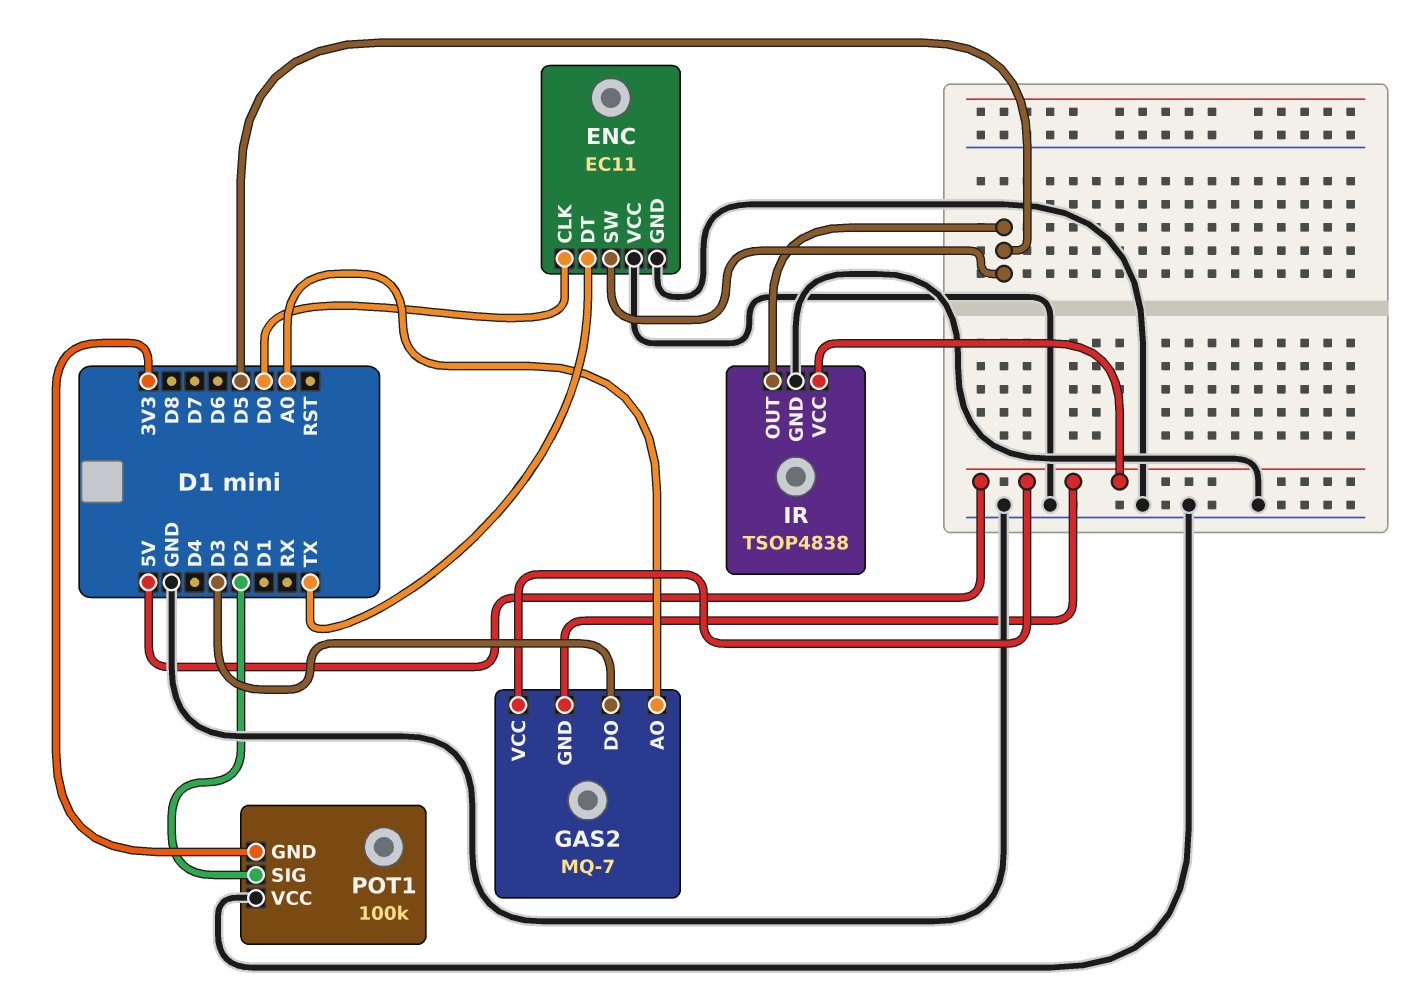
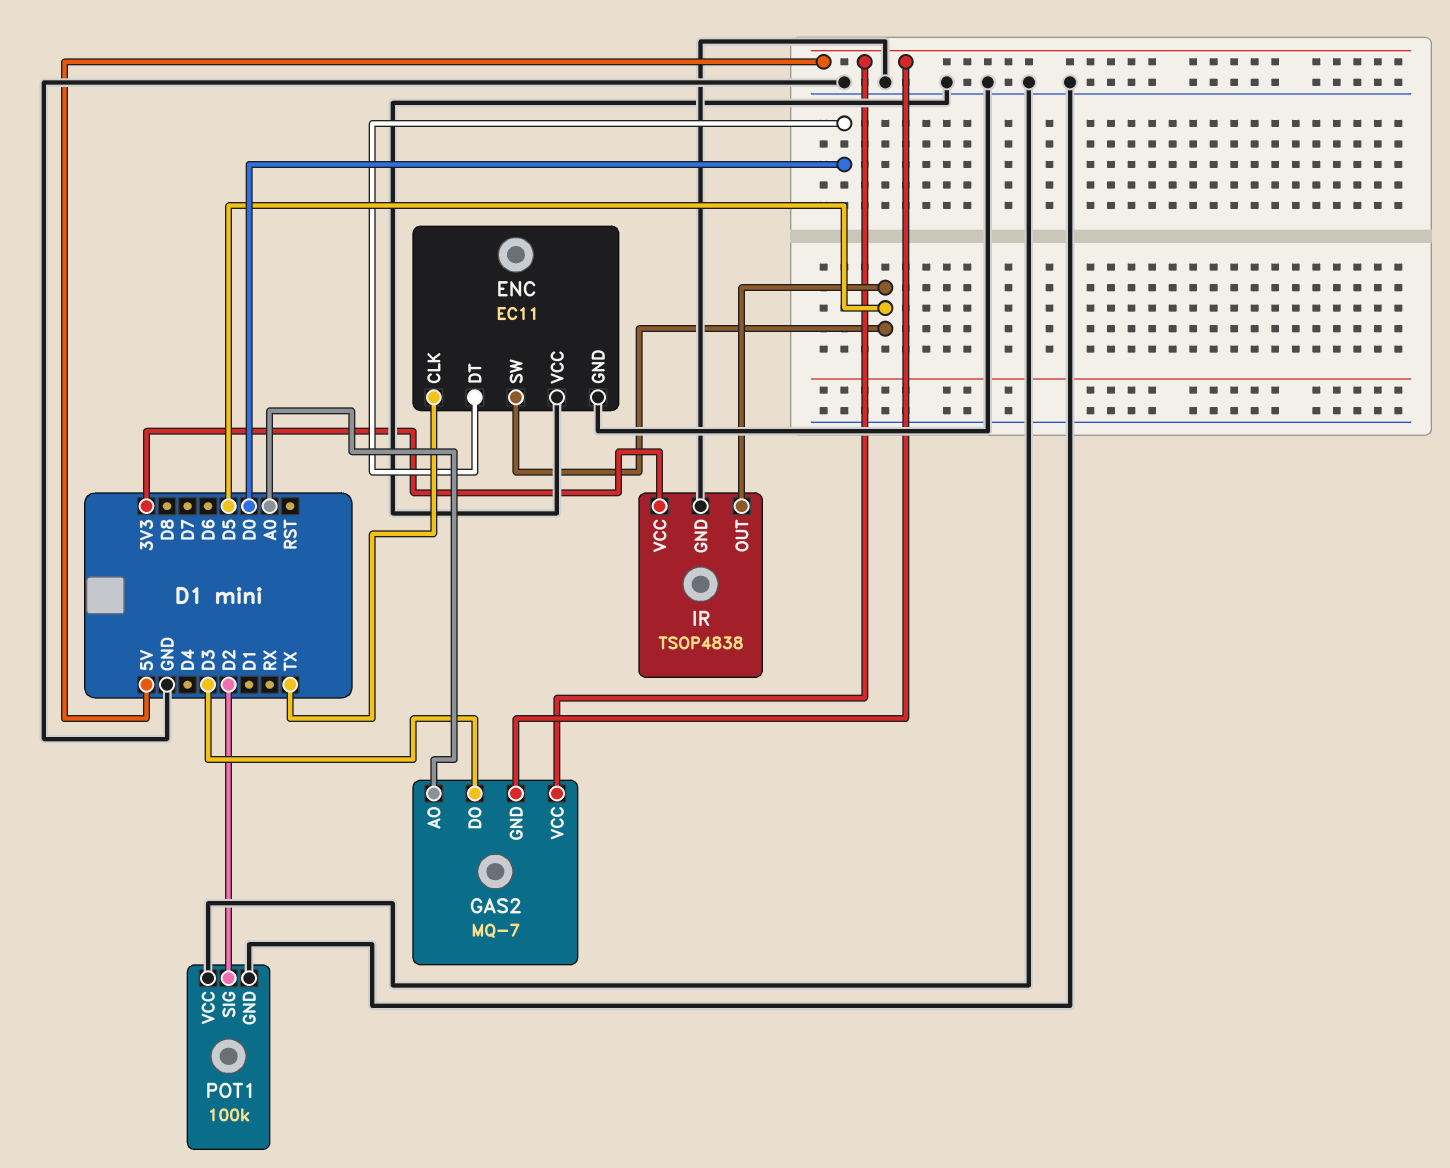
ENC pin CLK: D0 -> TX
ENC pin DT: TX -> D0
IR pin VCC: 5V -> 3V3
POT1 pin GND: 3V3 -> GND

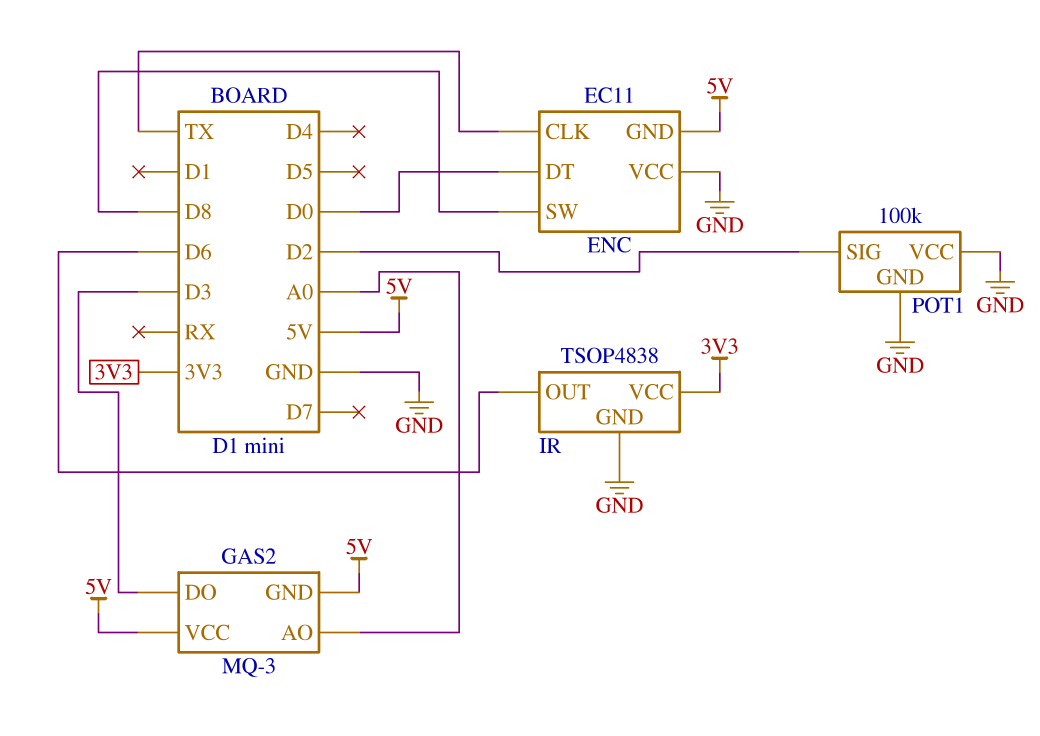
ENC pin GND: GND -> 5V
ENC pin SW: D5 -> D8
GAS2: MQ-7 -> MQ-3
IR pin OUT: D5 -> D6

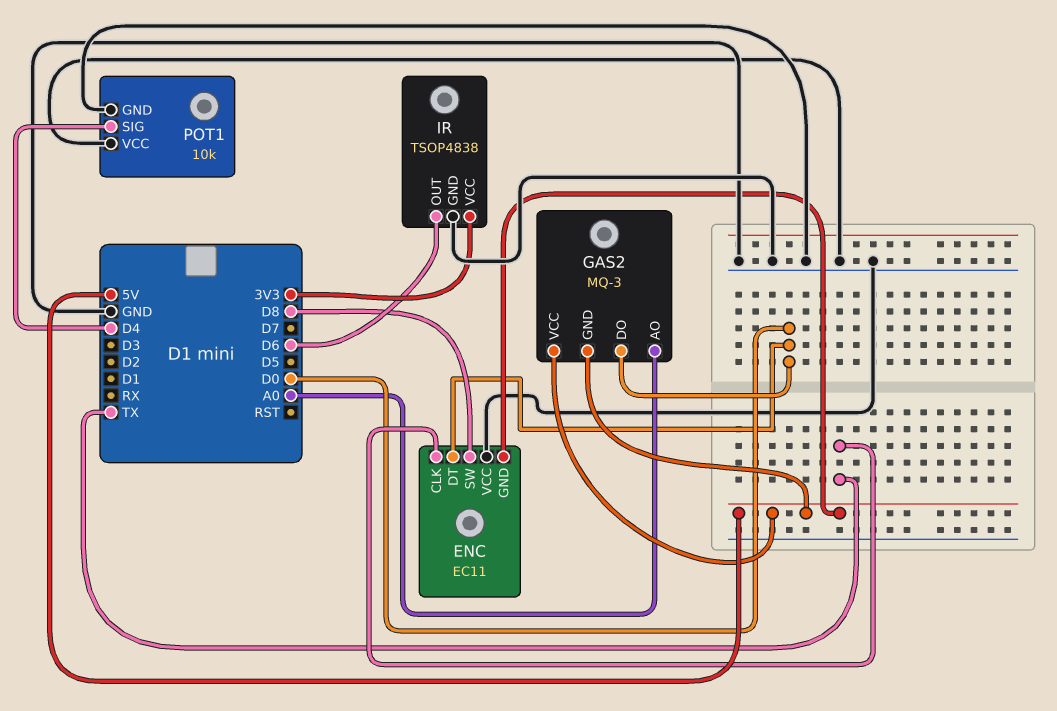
GAS2 pin DO: D3 -> D0
POT1: 100k -> 10k
POT1 pin SIG: D2 -> D4

